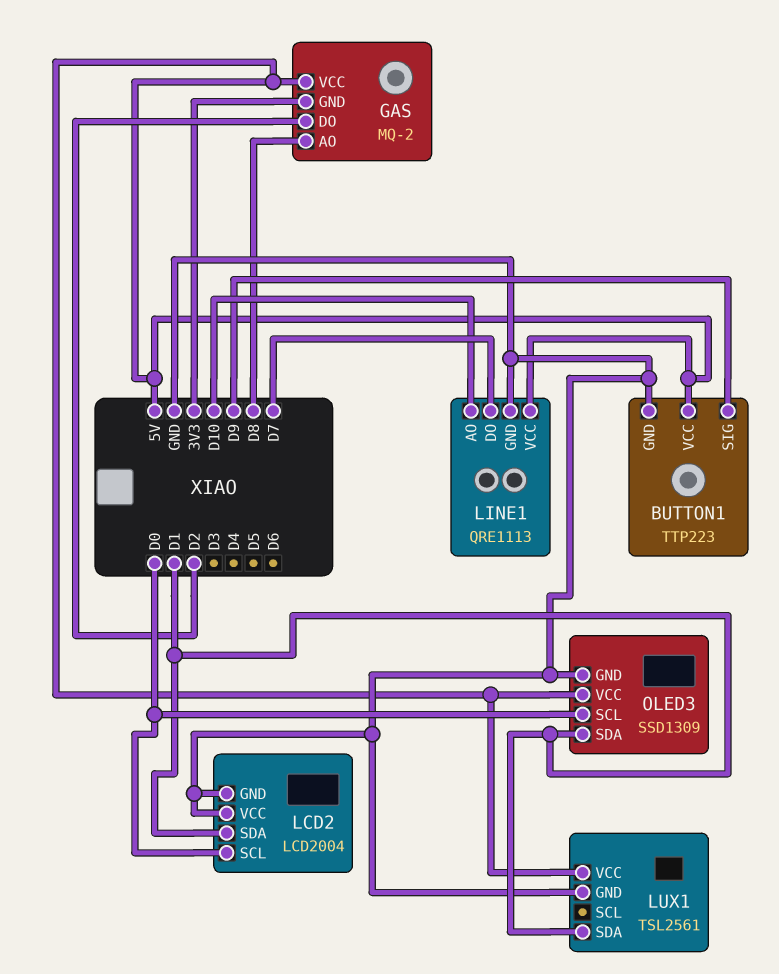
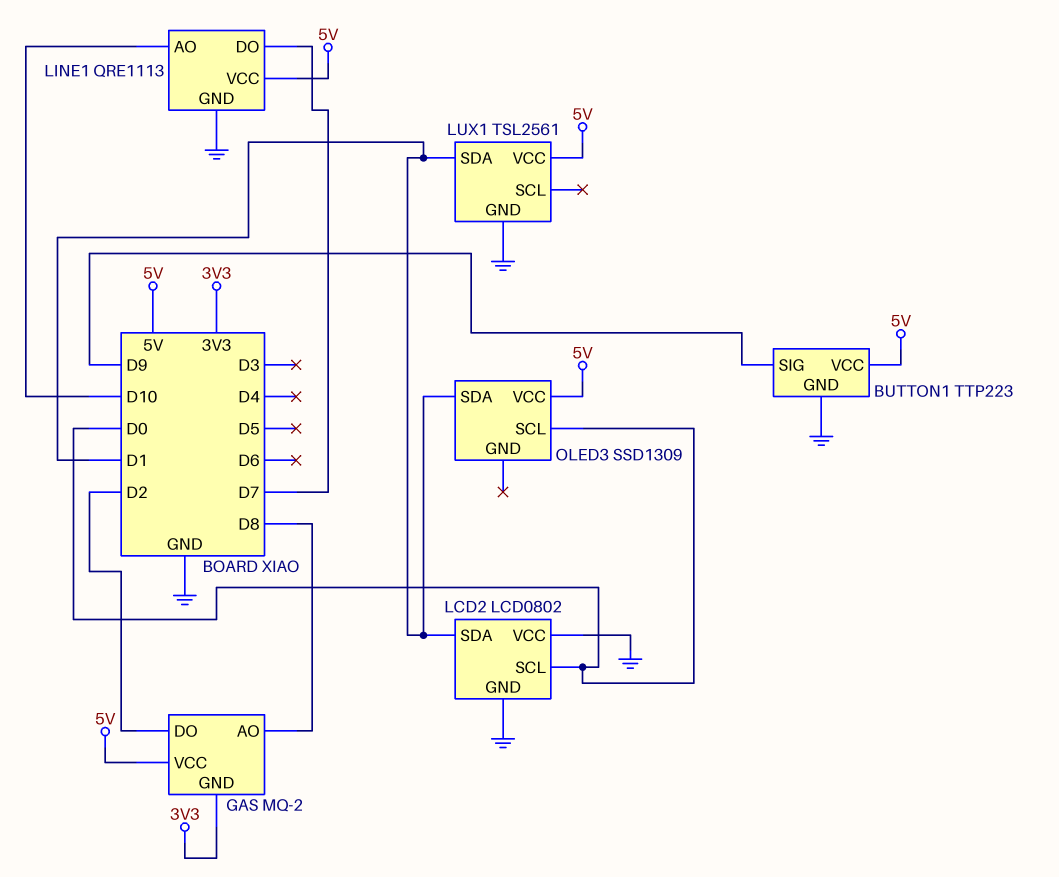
LCD2: LCD2004 -> LCD0802
OLED3 pin GND: GND -> none

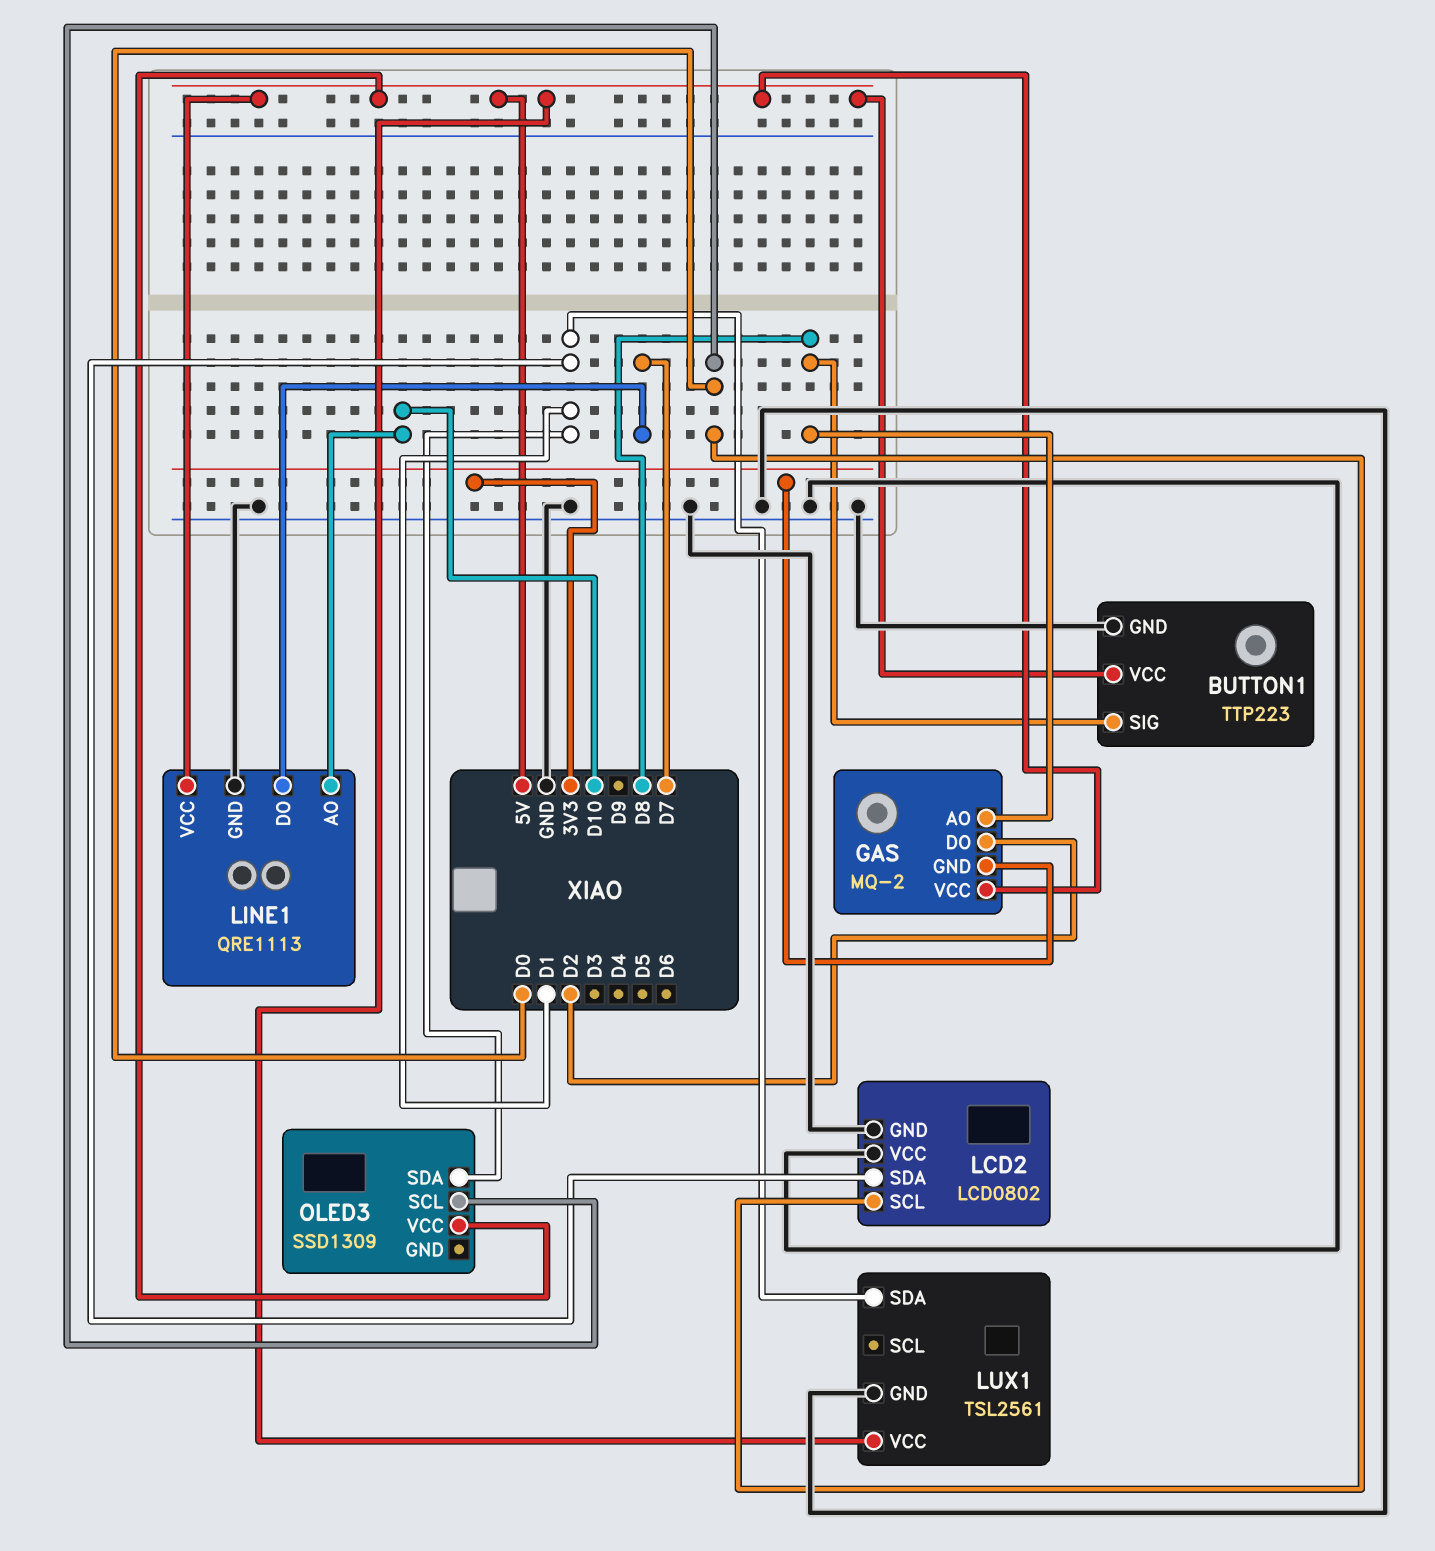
BUTTON1 pin SIG: D9 -> D8

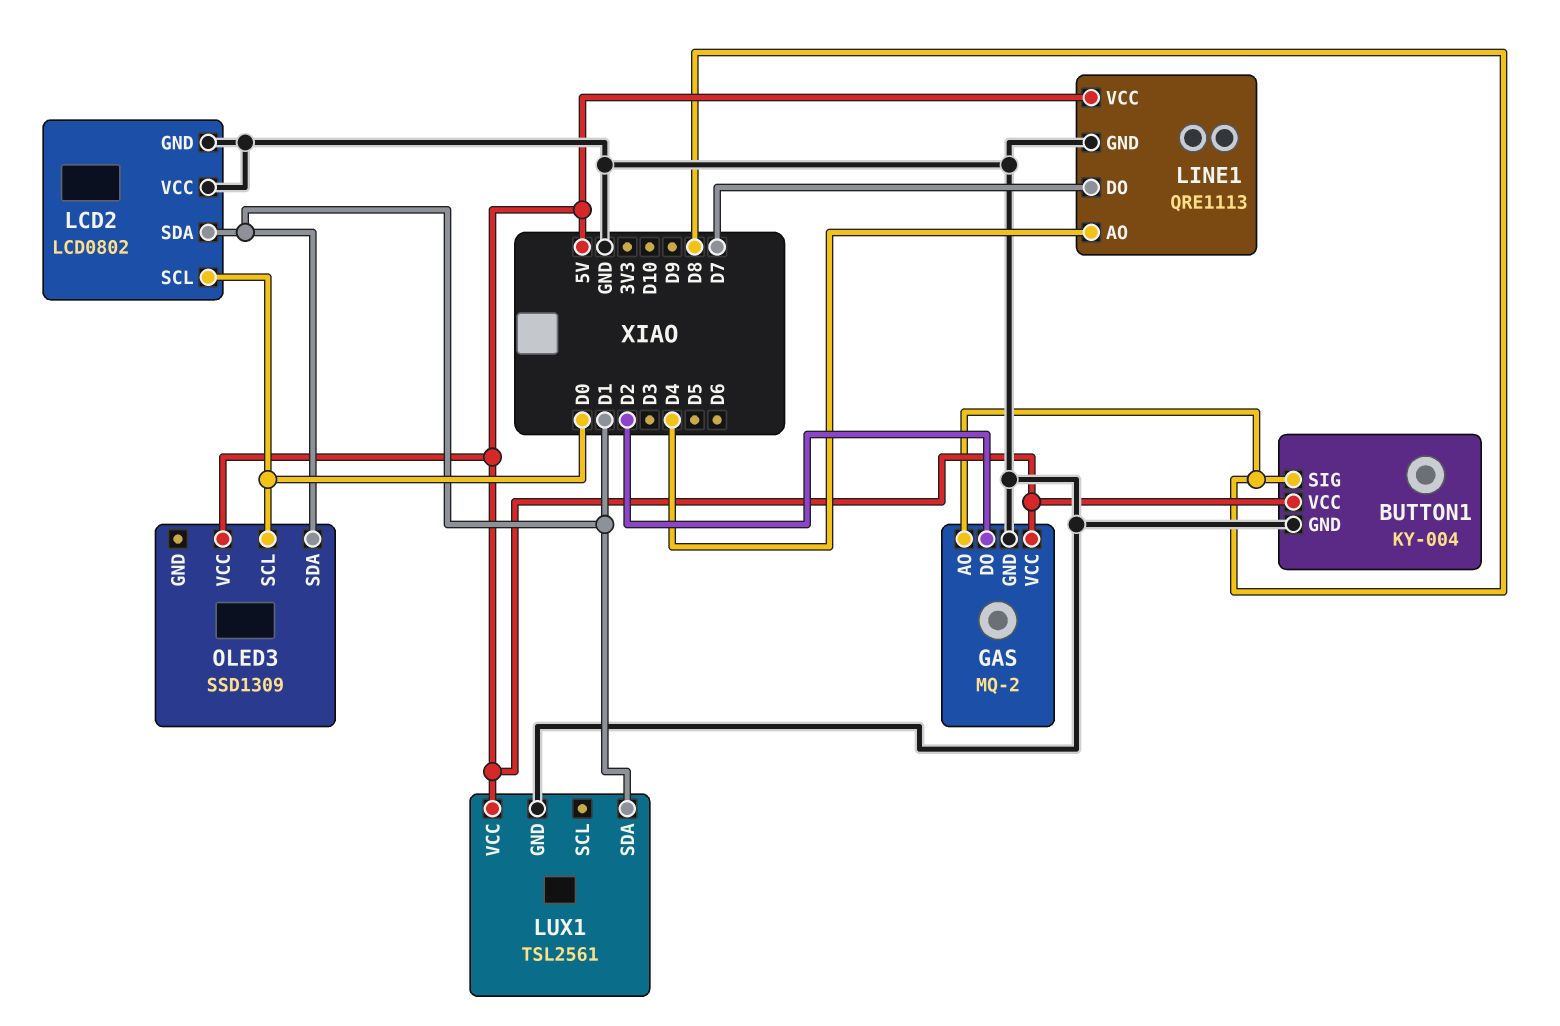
BUTTON1: TTP223 -> KY-004
GAS pin GND: 3V3 -> GND
LINE1 pin AO: D10 -> D4

